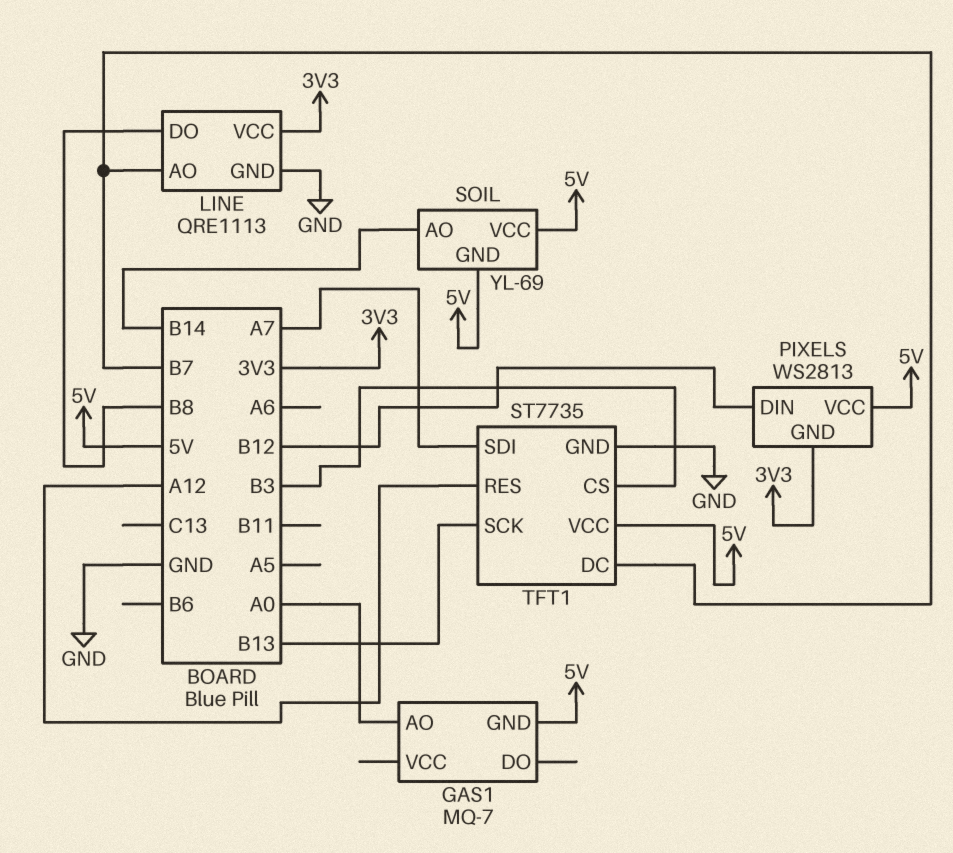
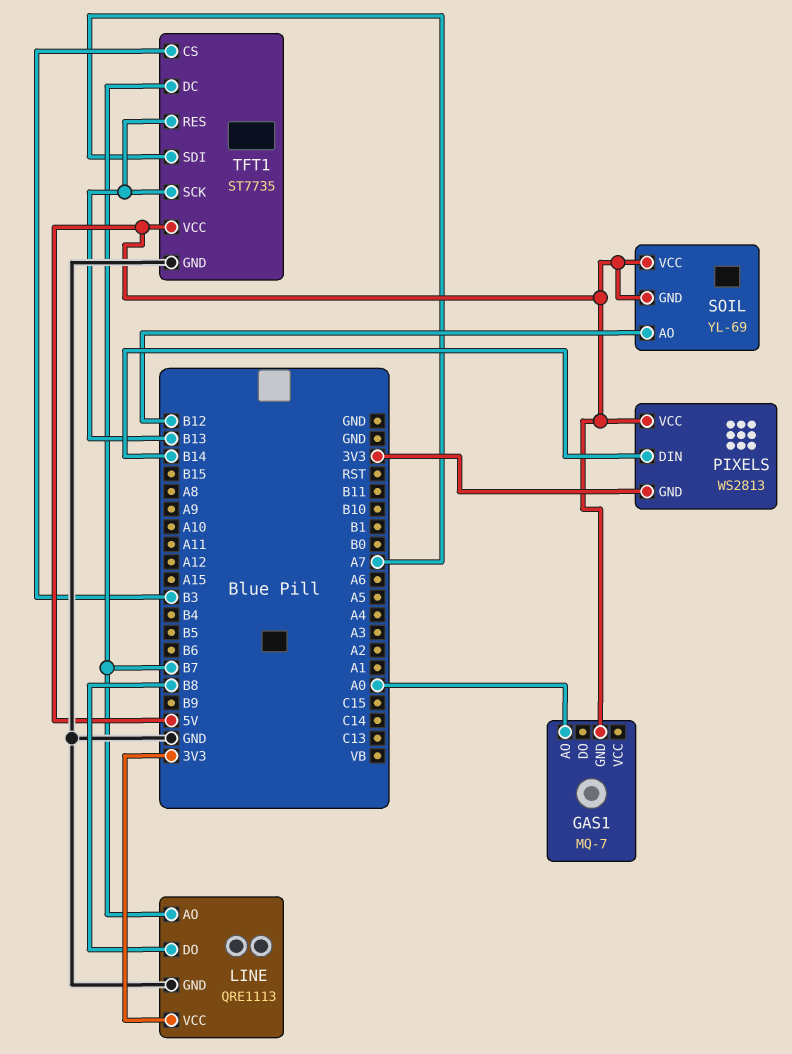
PIXELS pin DIN: B12 -> B14
SOIL pin AO: B14 -> B12
TFT1 pin RES: A12 -> B13

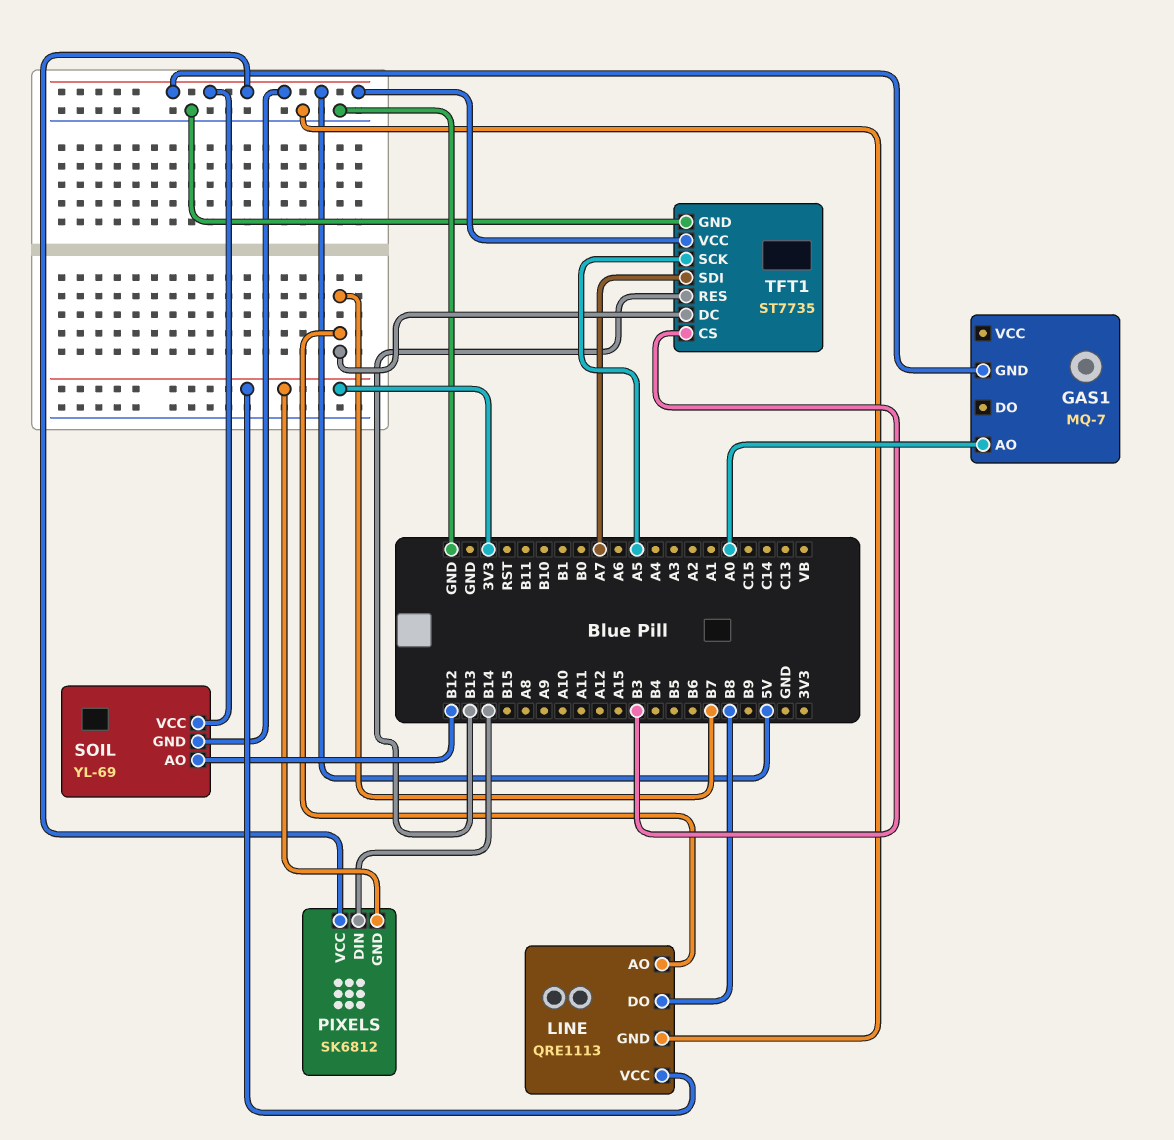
PIXELS: WS2813 -> SK6812
TFT1 pin SCK: B13 -> A5

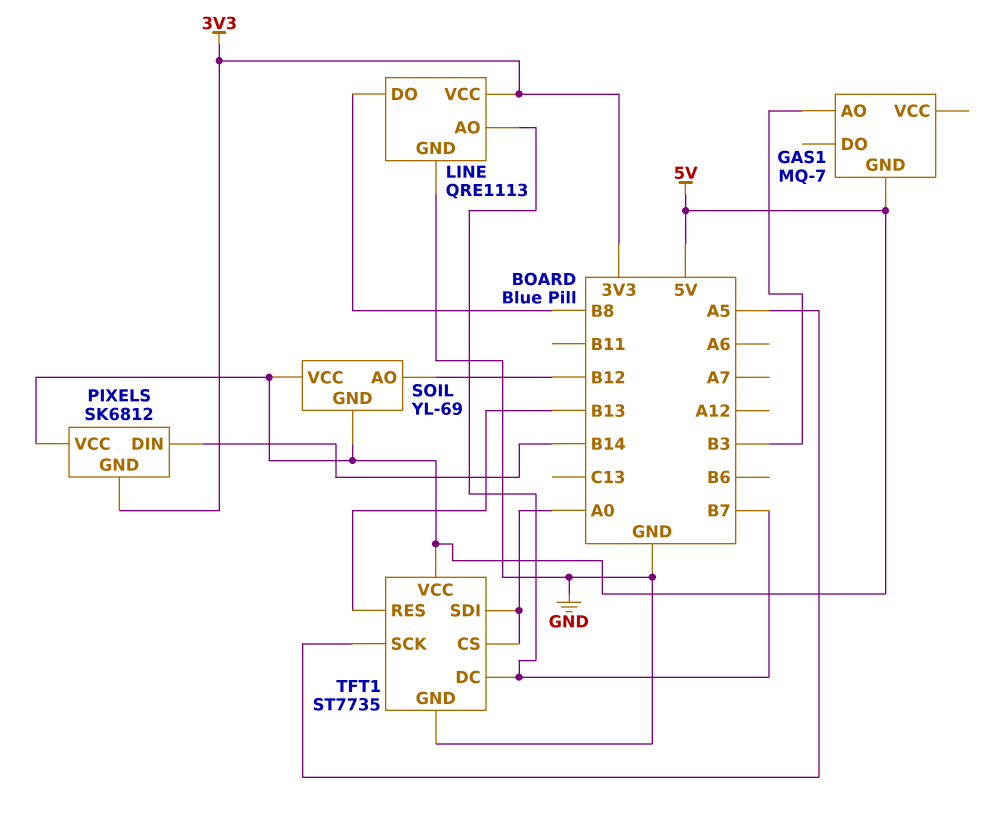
GAS1 pin AO: A0 -> B3
TFT1 pin CS: B3 -> A0
TFT1 pin SDI: A7 -> A0

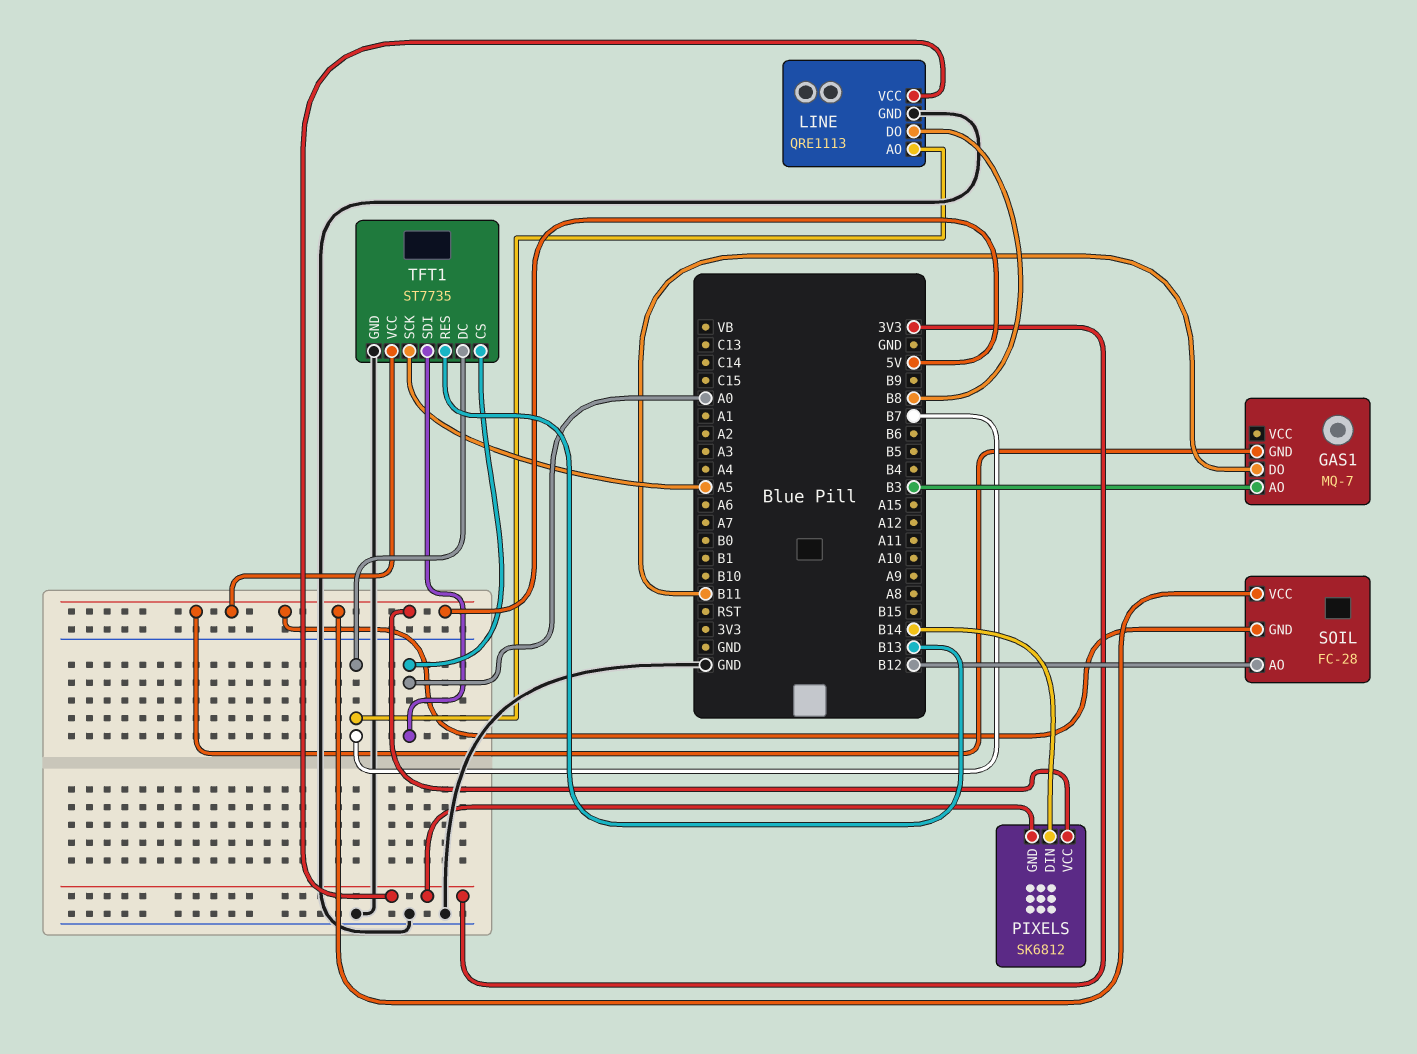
GAS1 pin DO: none -> B11
SOIL: YL-69 -> FC-28

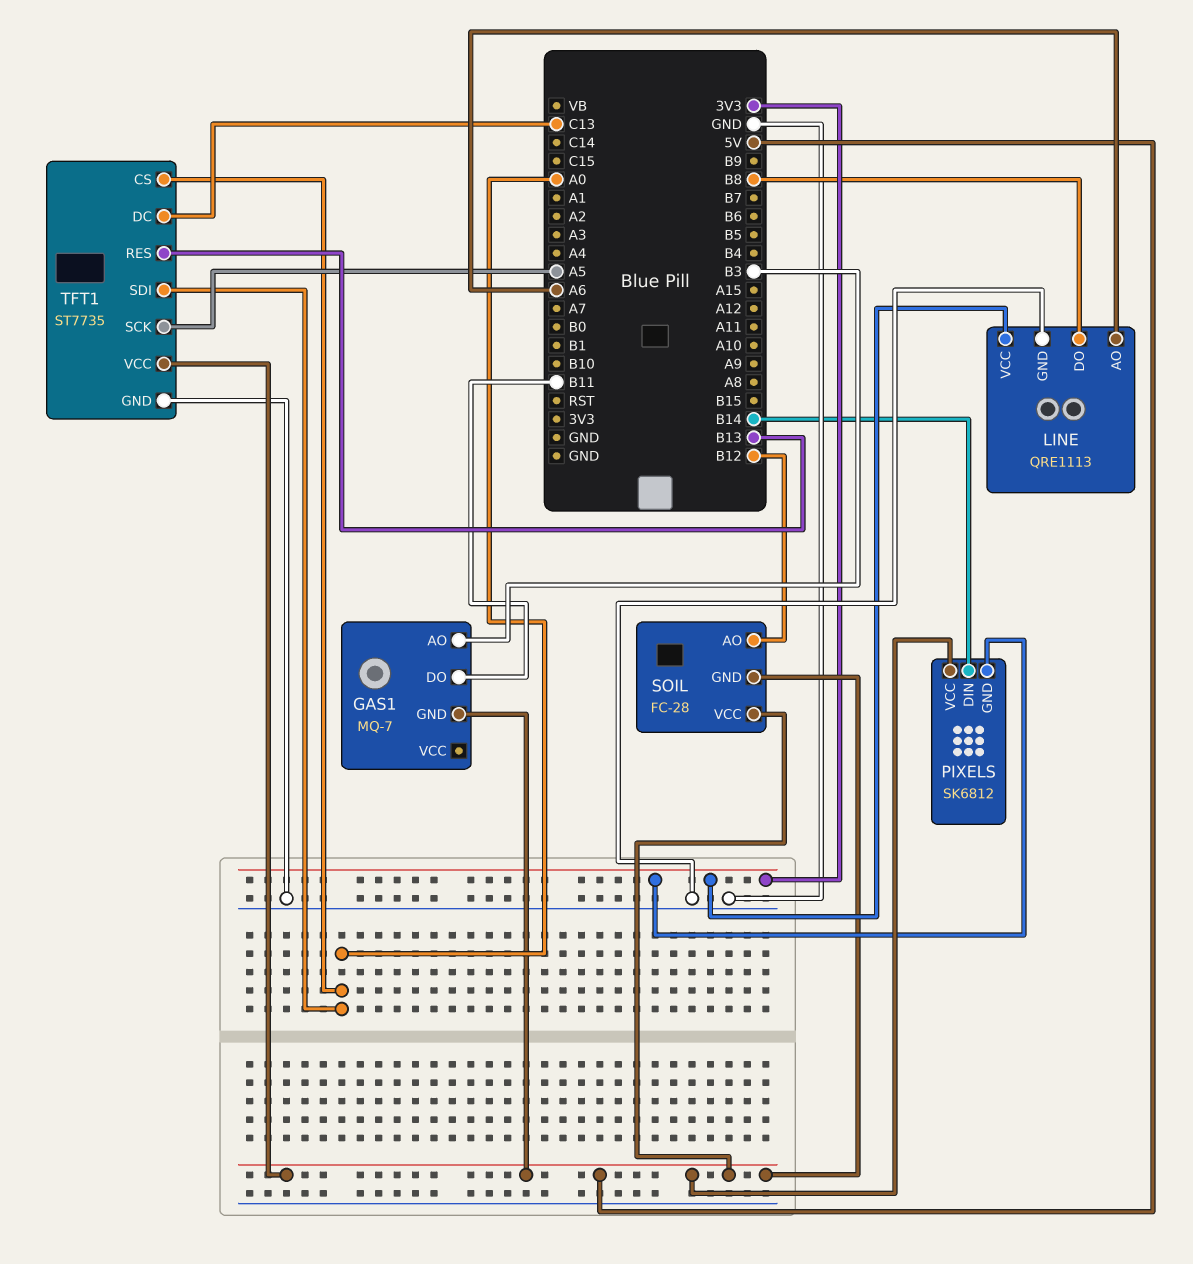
LINE pin AO: B7 -> A6
TFT1 pin DC: B7 -> C13

